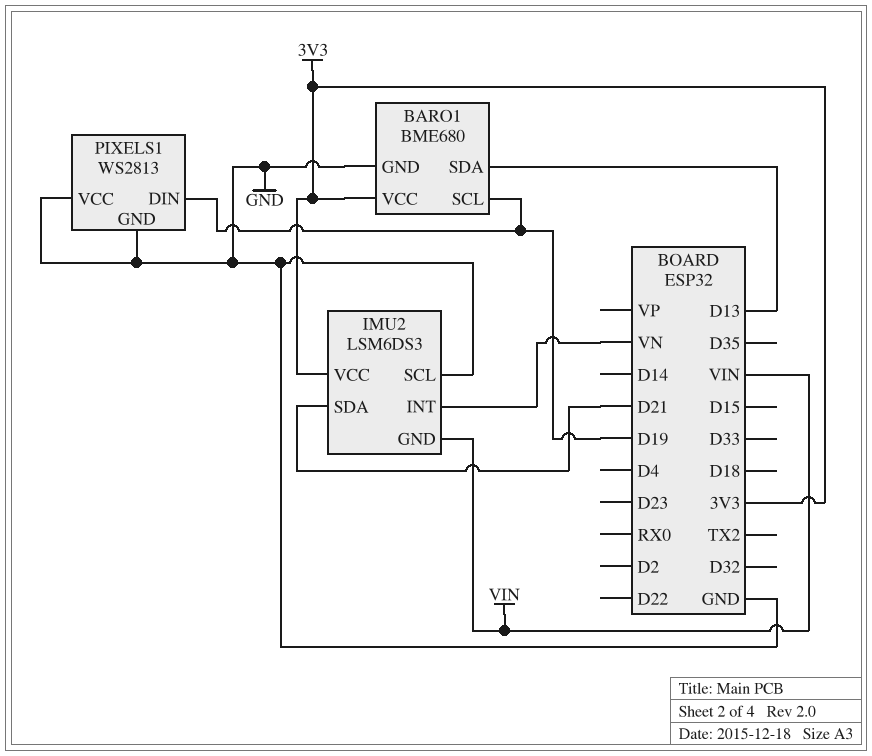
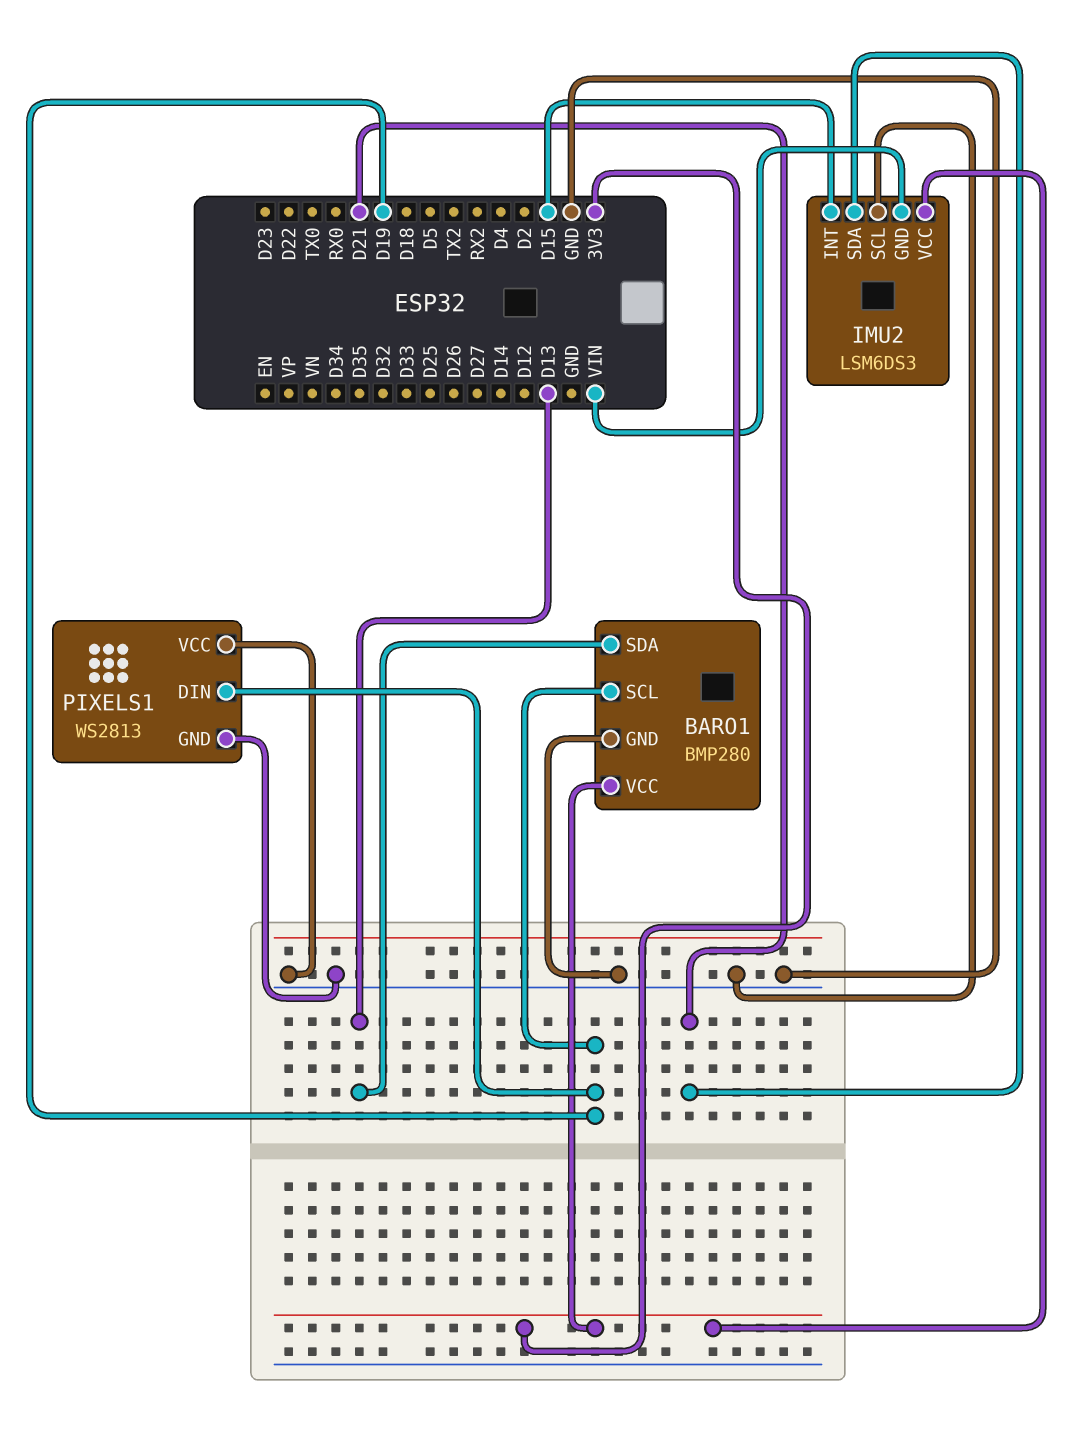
BARO1: BME680 -> BMP280
IMU2 pin INT: VN -> D15

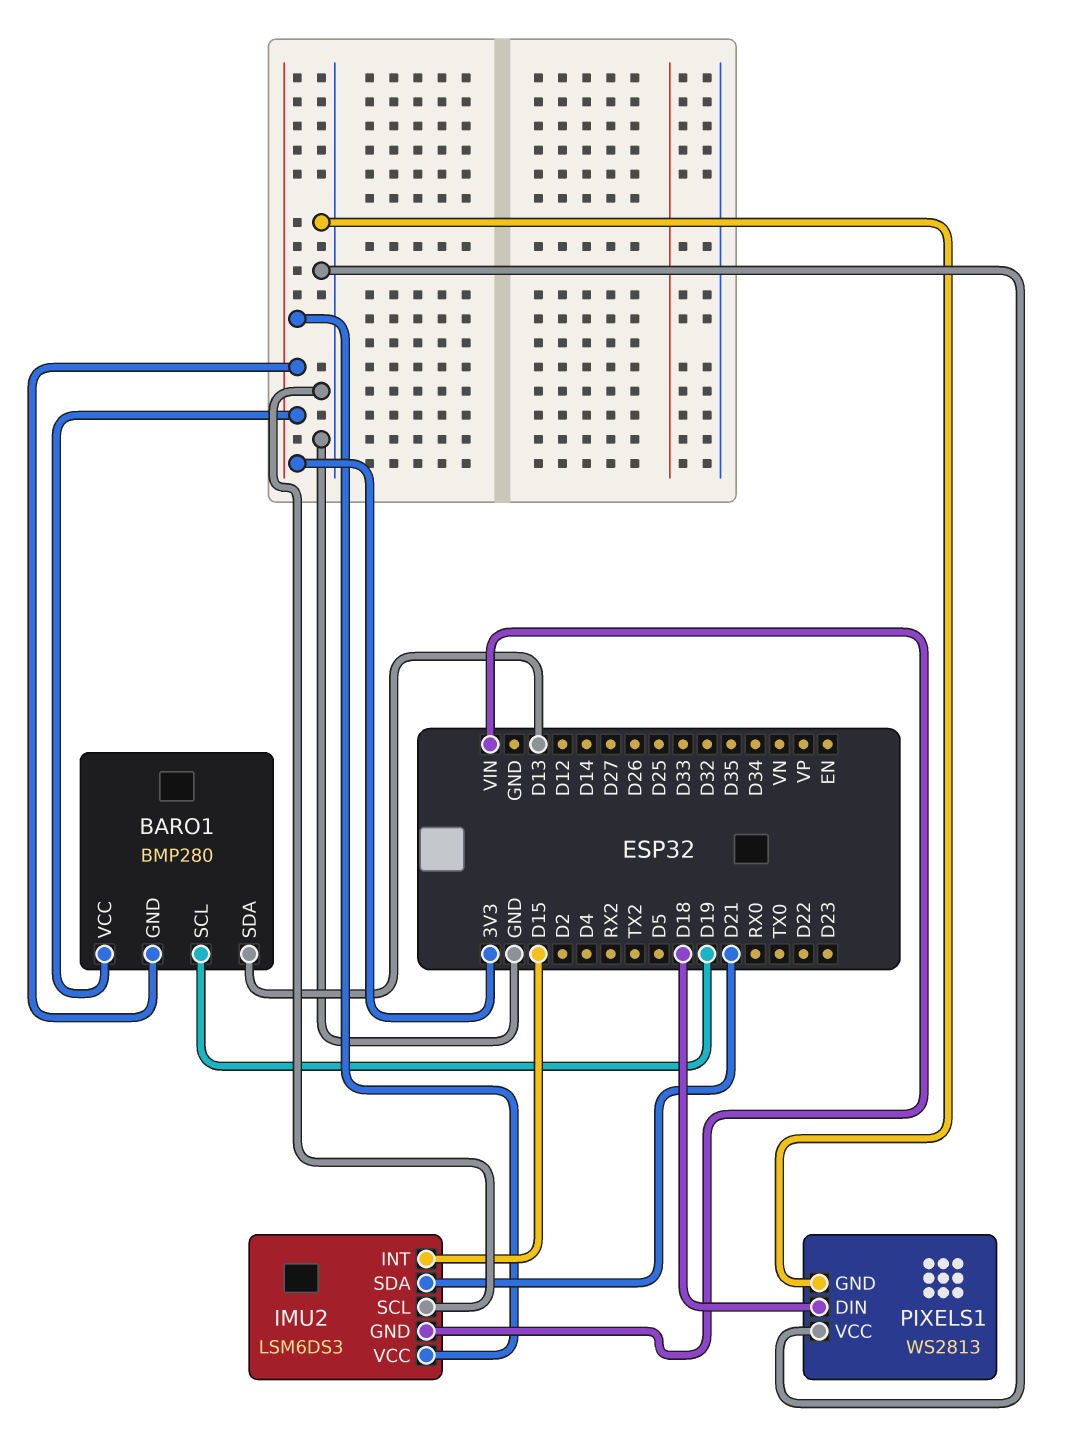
BARO1 pin GND: GND -> 3V3
PIXELS1 pin DIN: D19 -> D18

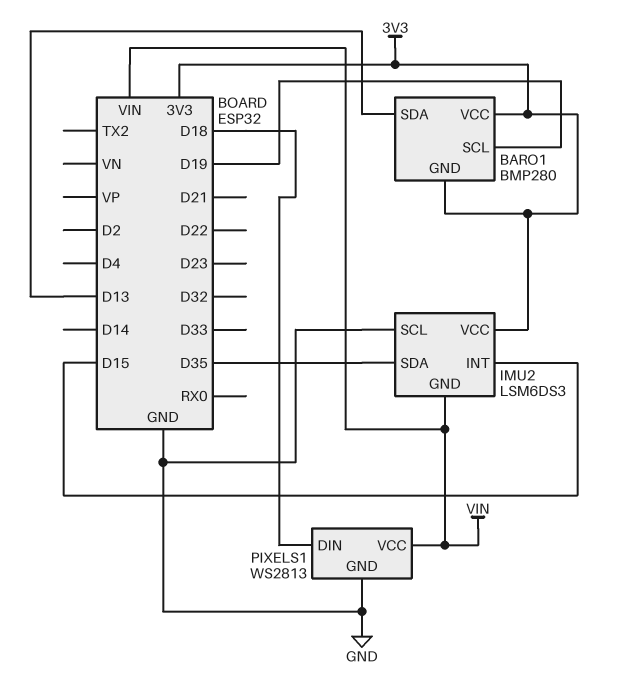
IMU2 pin SDA: D21 -> D35
PIXELS1 pin VCC: GND -> VIN

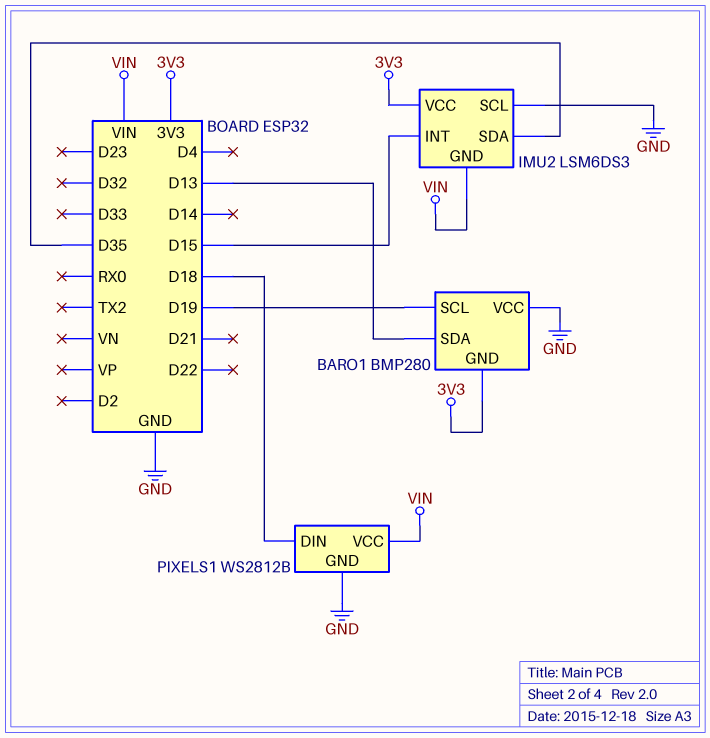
BARO1 pin VCC: 3V3 -> GND
PIXELS1: WS2813 -> WS2812B

